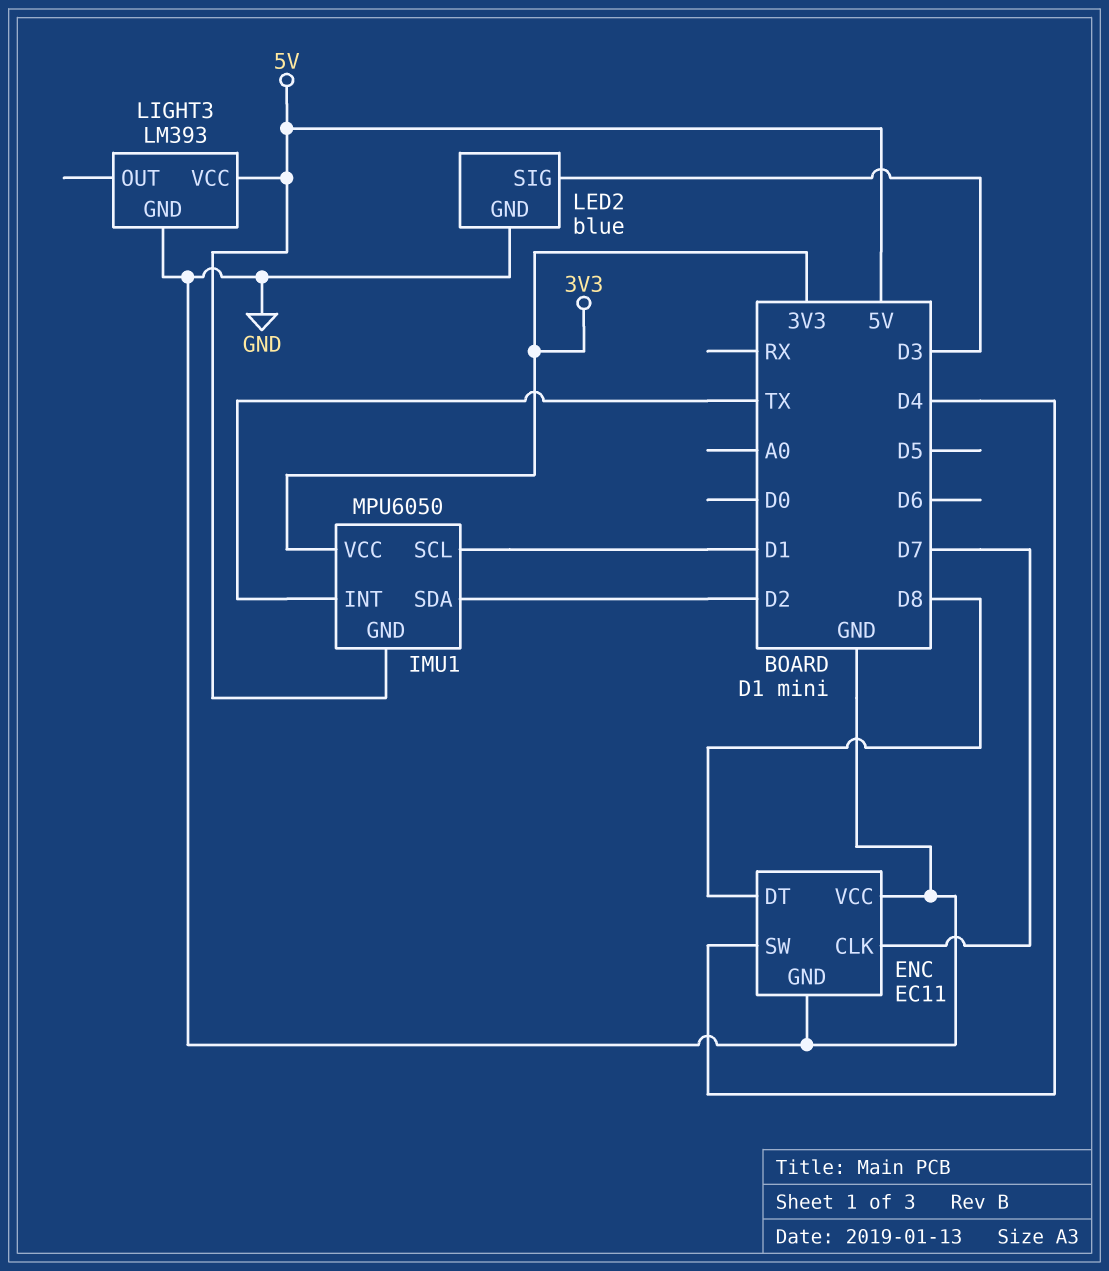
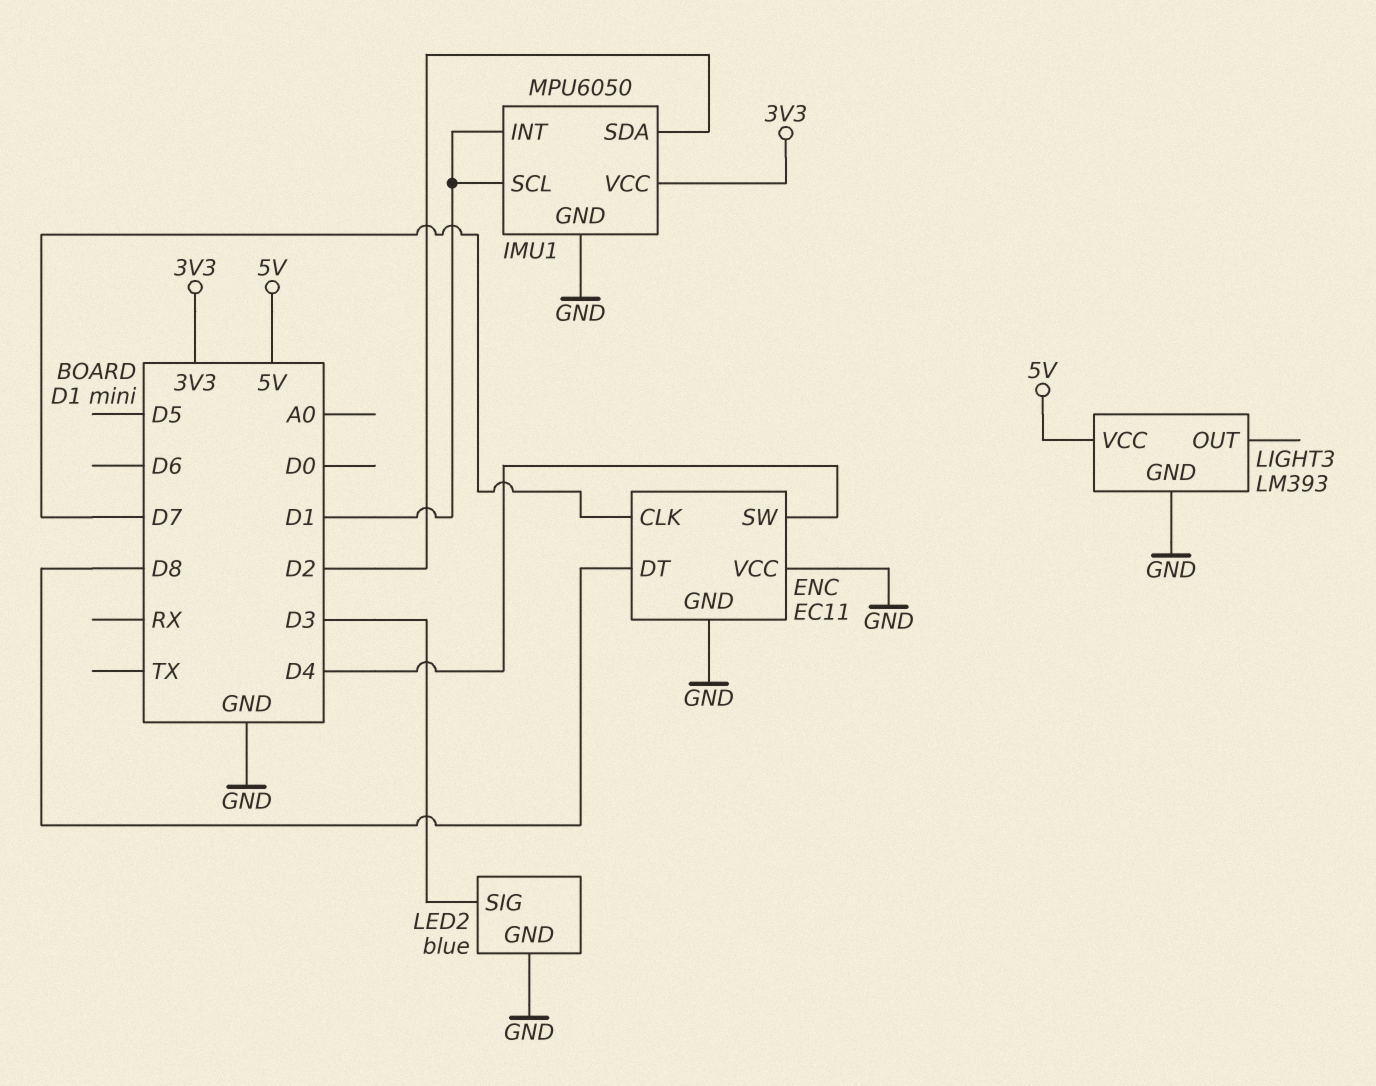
IMU1 pin GND: 5V -> GND
IMU1 pin INT: TX -> D1

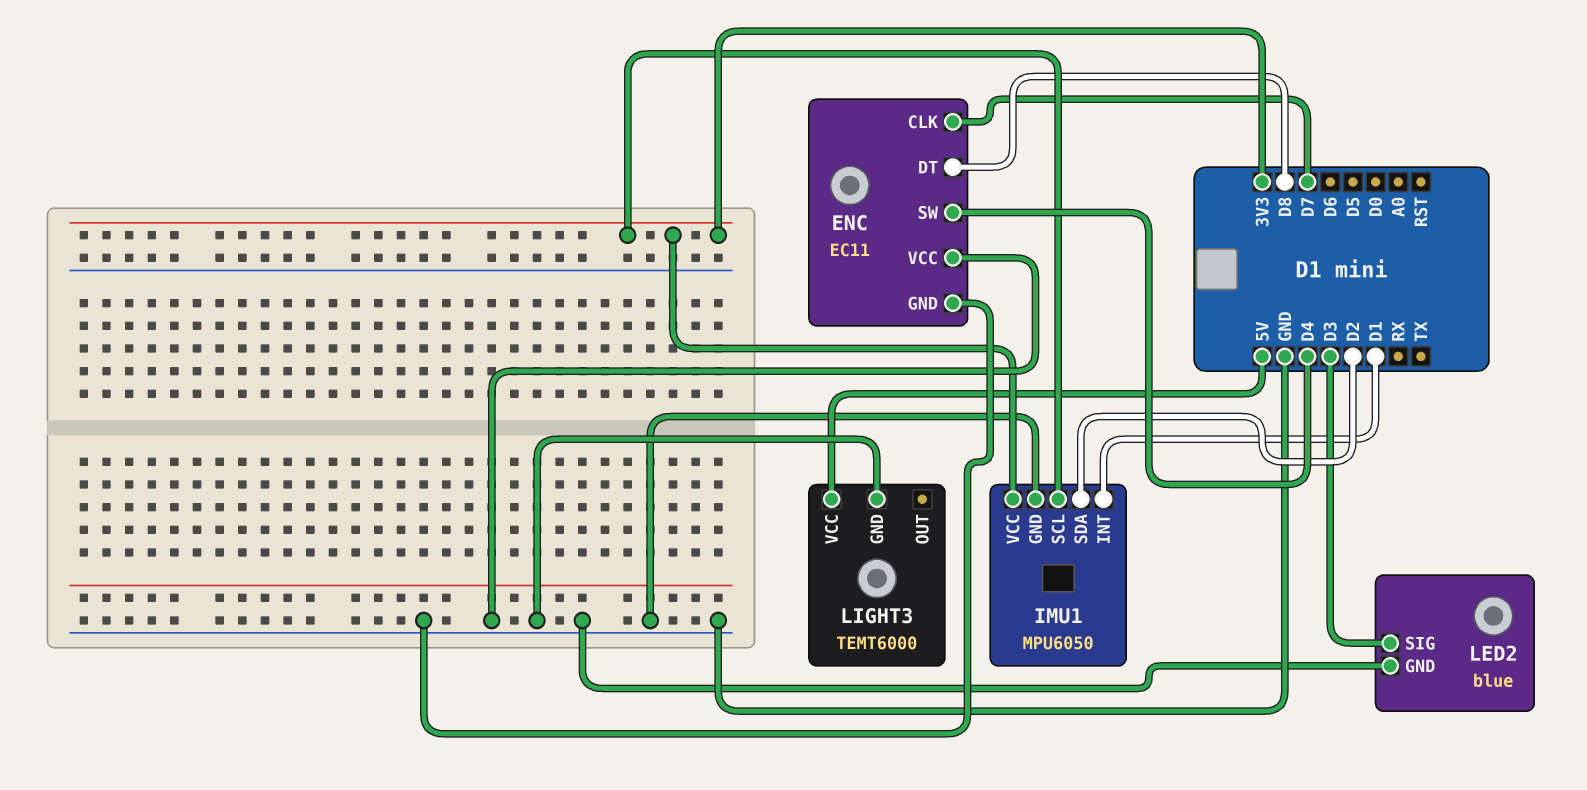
IMU1 pin SCL: D1 -> 3V3
LIGHT3: LM393 -> TEMT6000

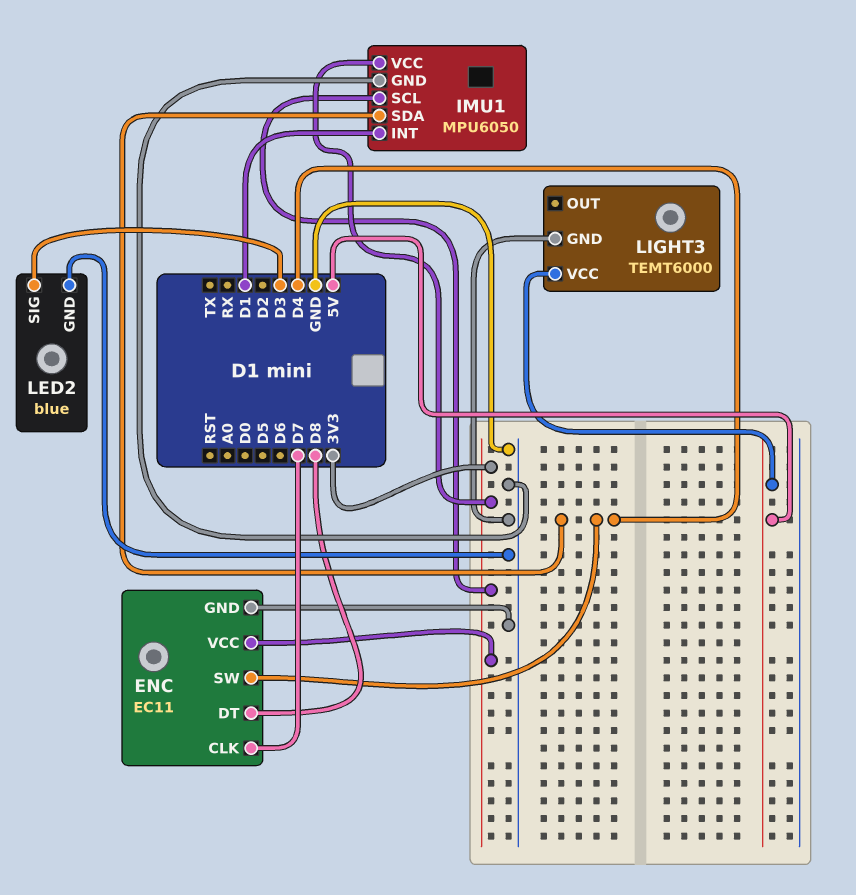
ENC pin VCC: GND -> 3V3
IMU1 pin SDA: D2 -> D4

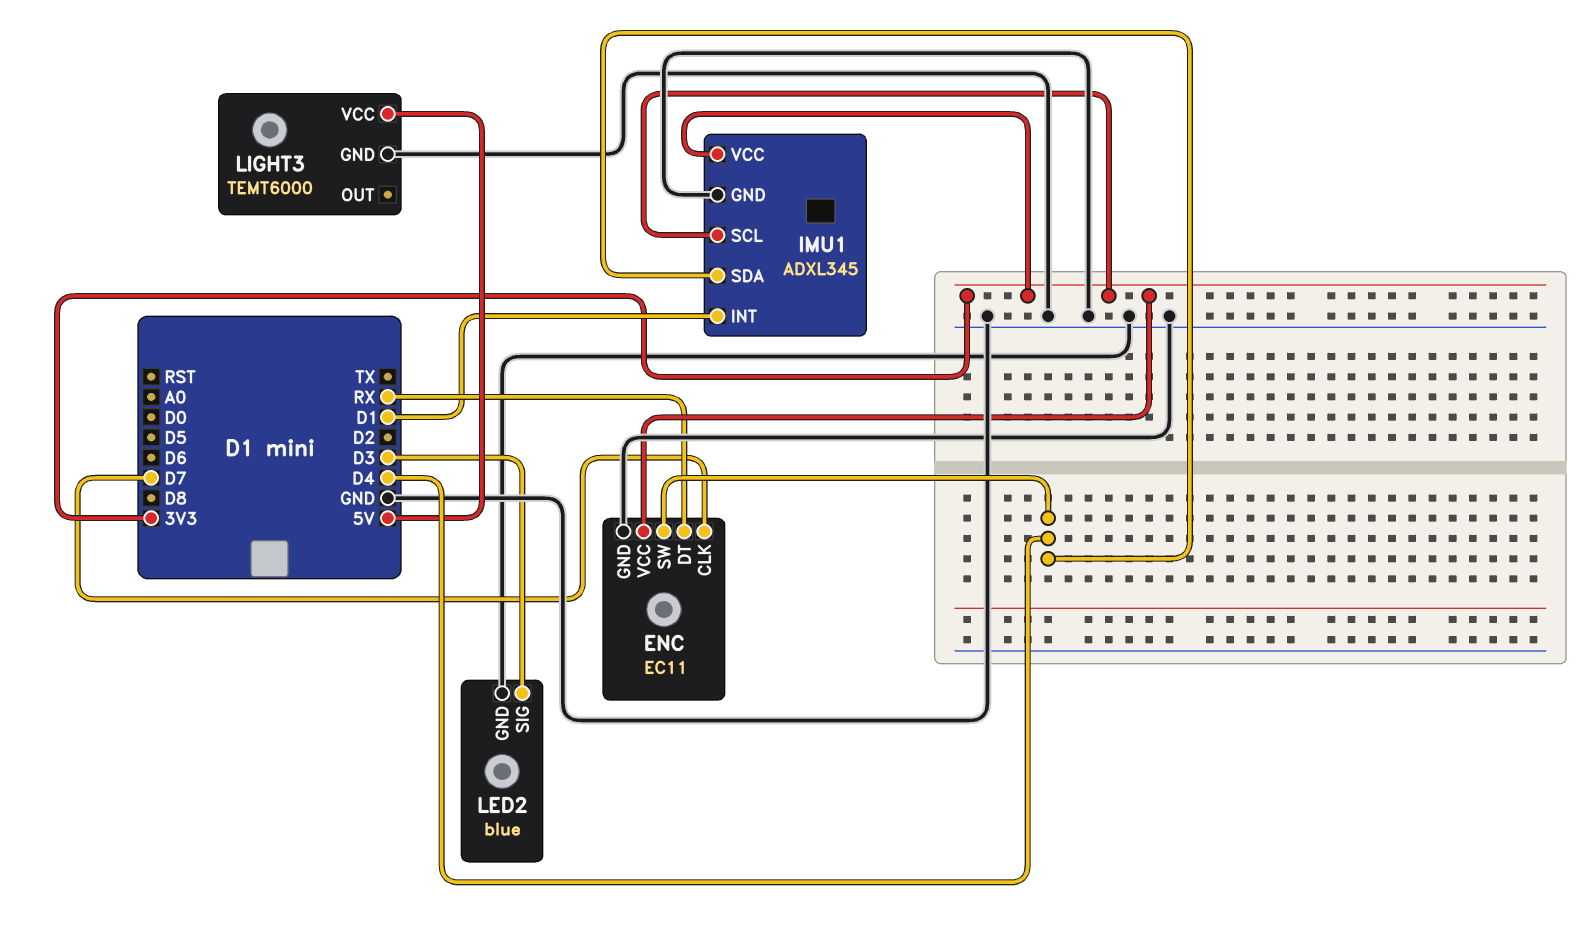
ENC pin DT: D8 -> RX
IMU1: MPU6050 -> ADXL345

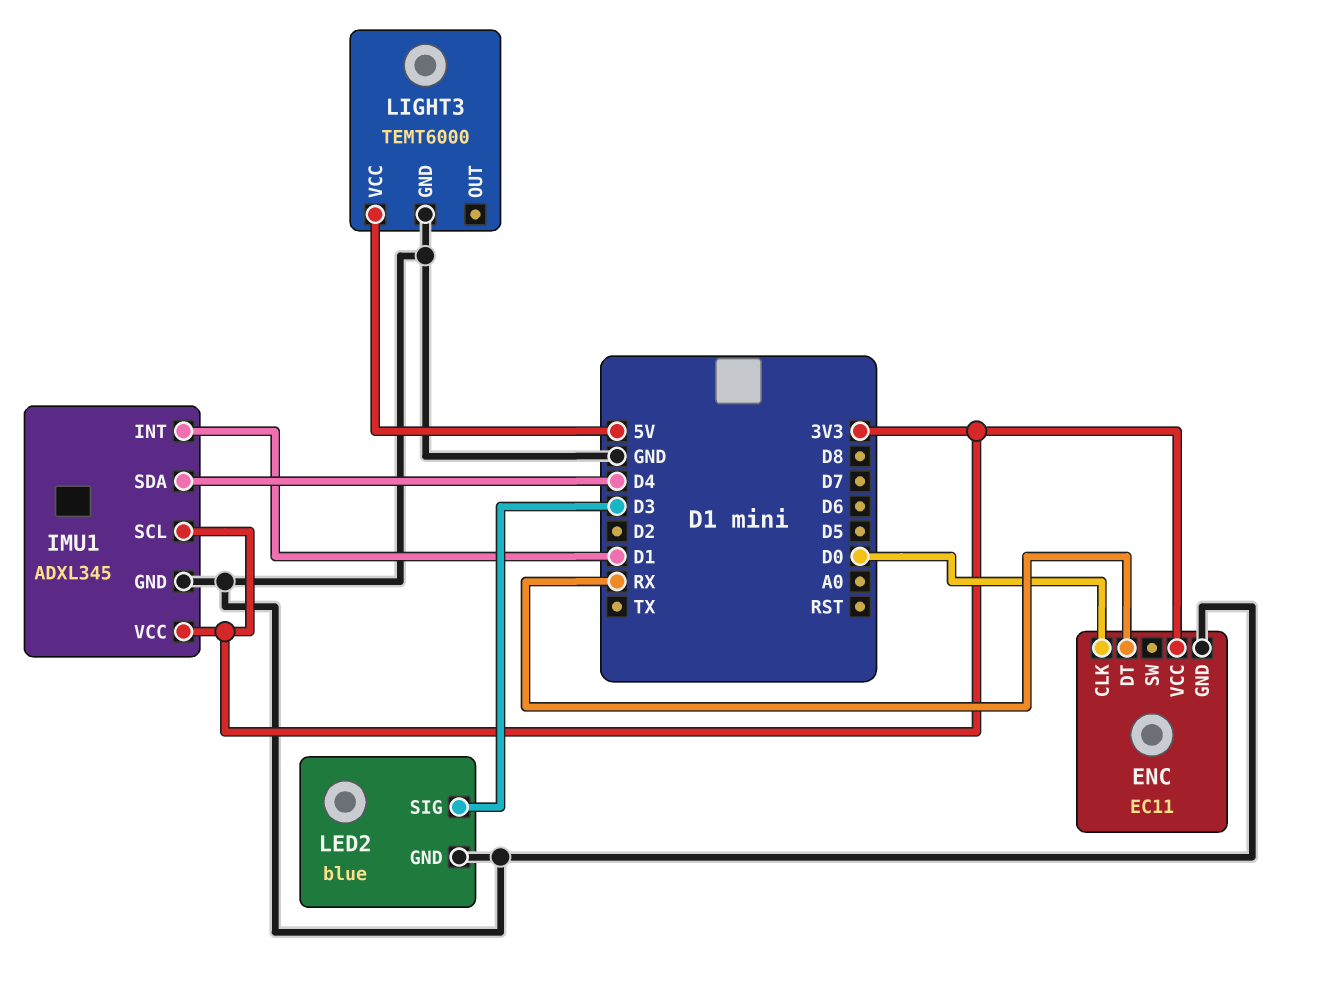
ENC pin CLK: D7 -> D0
ENC pin SW: D4 -> none

